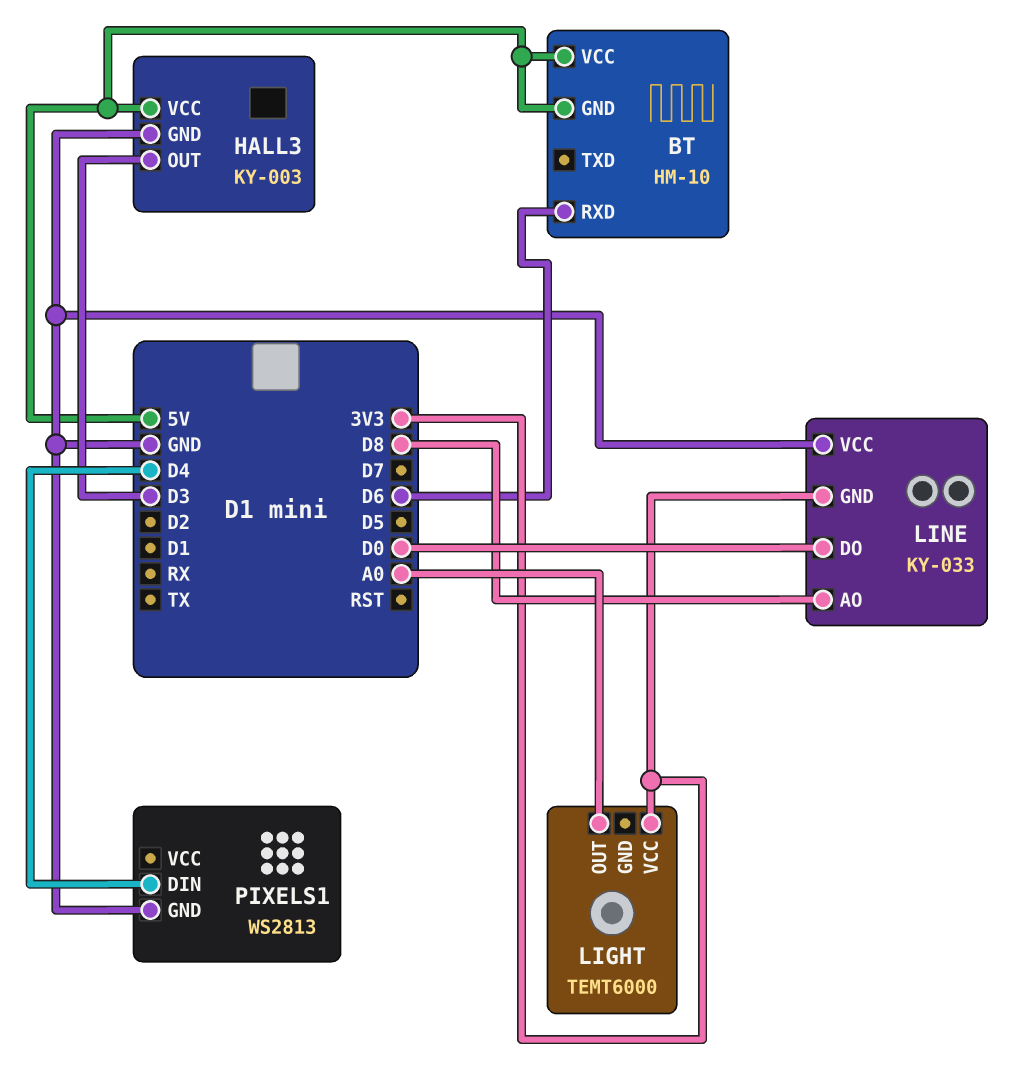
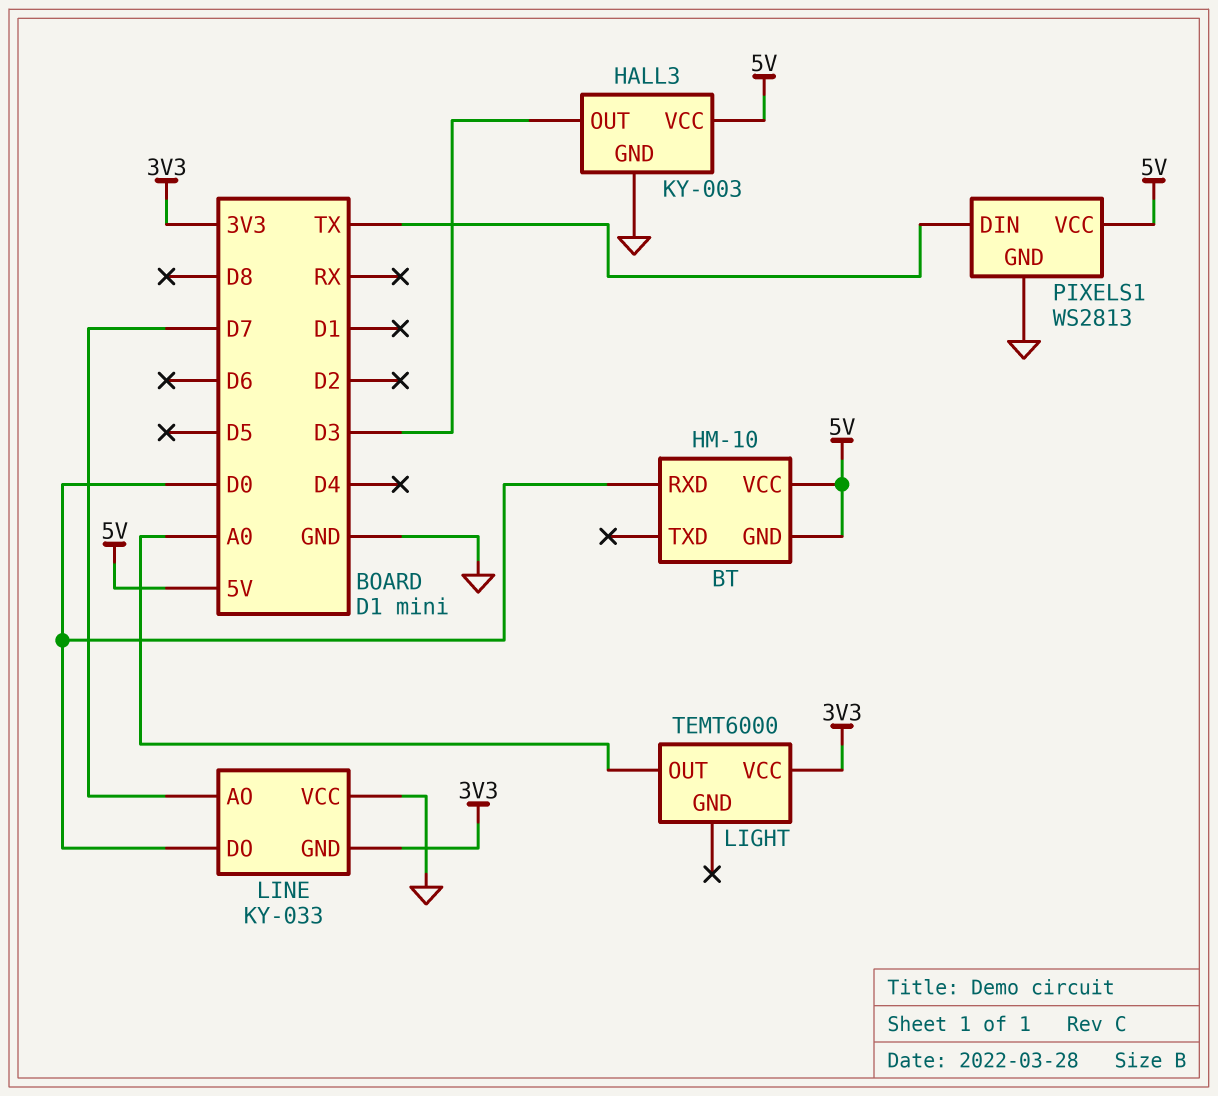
BT pin RXD: D6 -> D0
LINE pin AO: D8 -> D7
PIXELS1 pin DIN: D4 -> TX
PIXELS1 pin VCC: none -> 5V

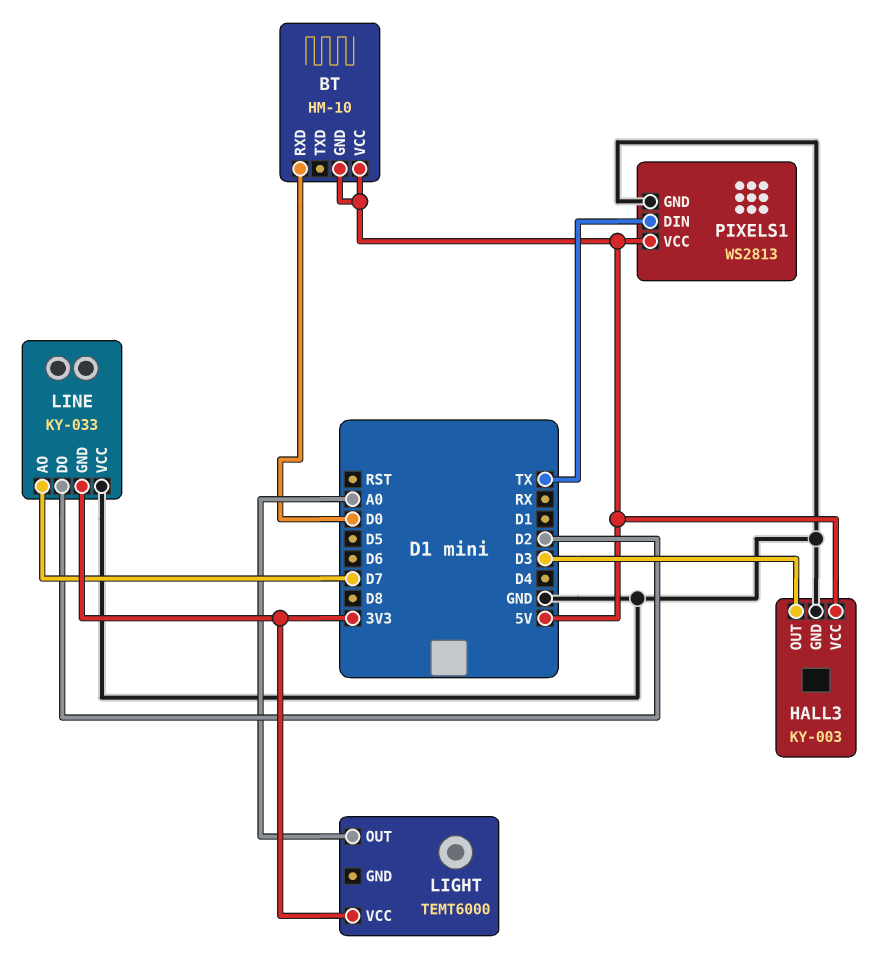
LINE pin DO: D0 -> D2

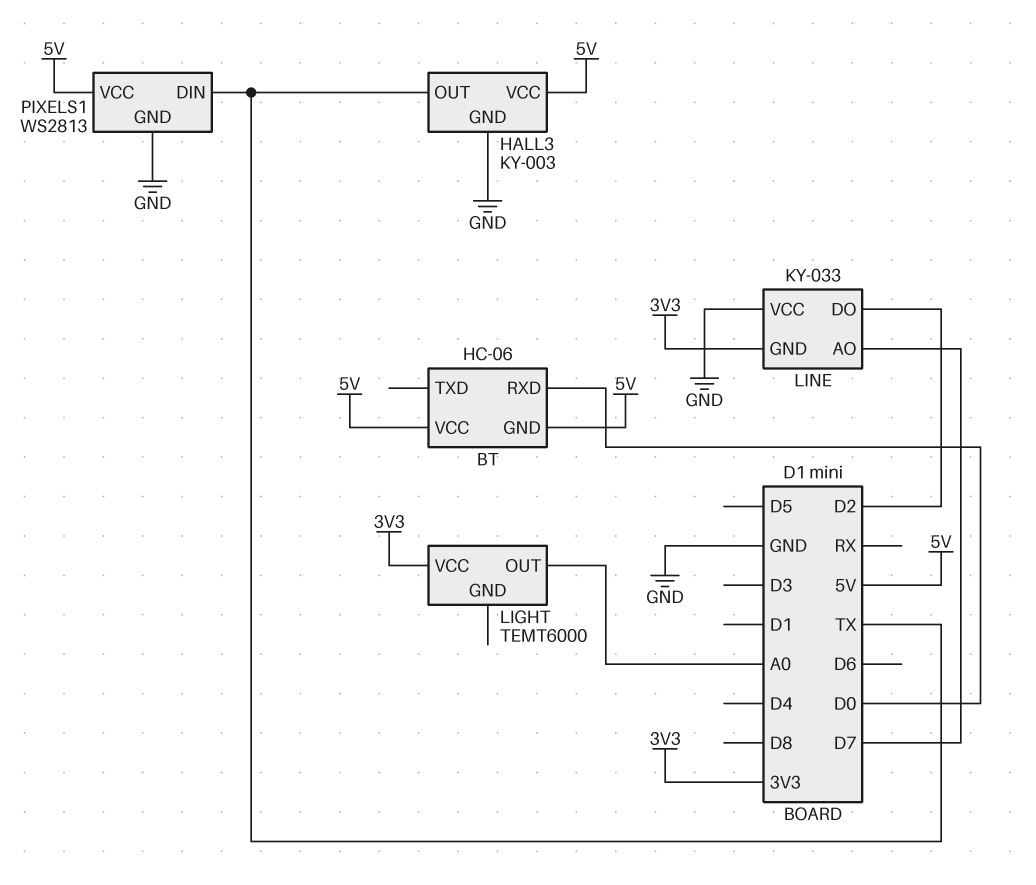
BT: HM-10 -> HC-06
HALL3 pin OUT: D3 -> TX

